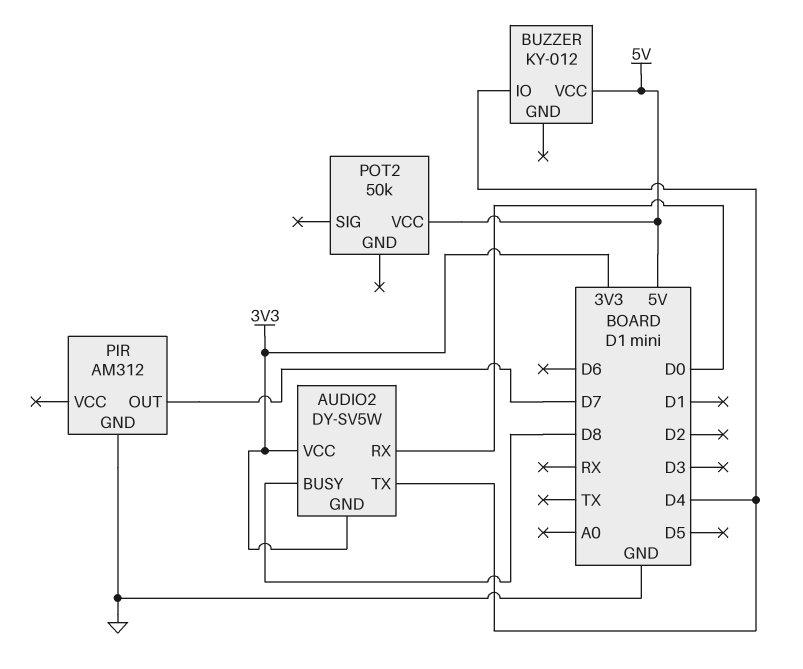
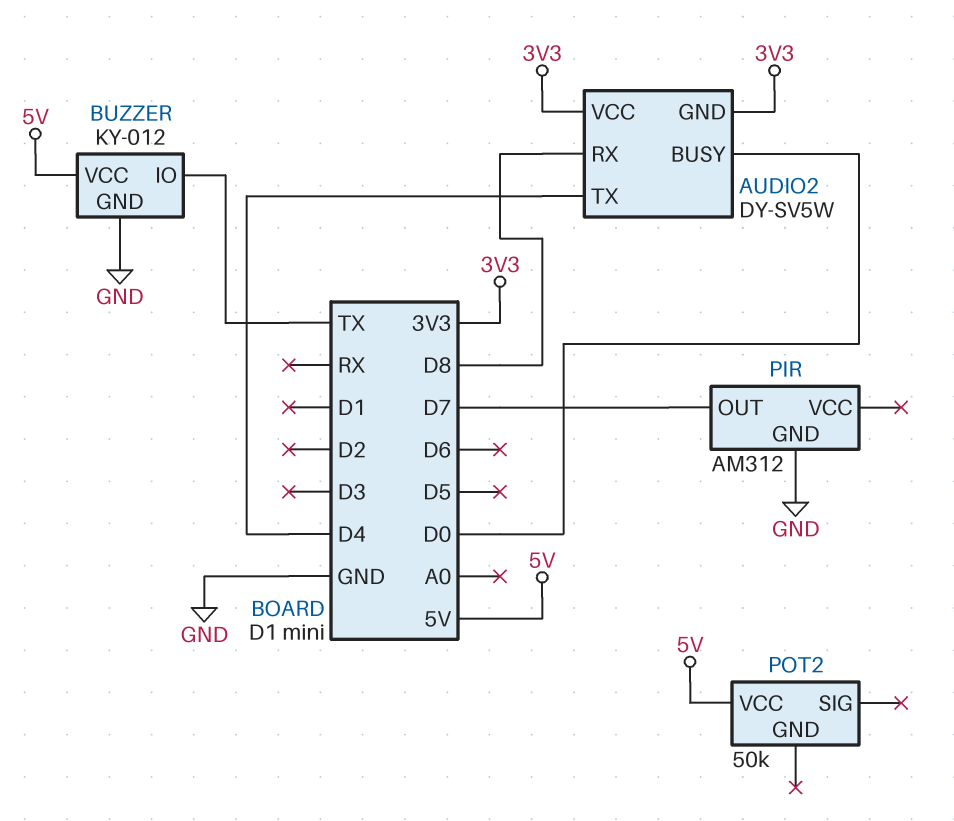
AUDIO2 pin BUSY: D8 -> D0
AUDIO2 pin RX: D0 -> D8
BUZZER pin GND: none -> GND
BUZZER pin IO: D4 -> TX

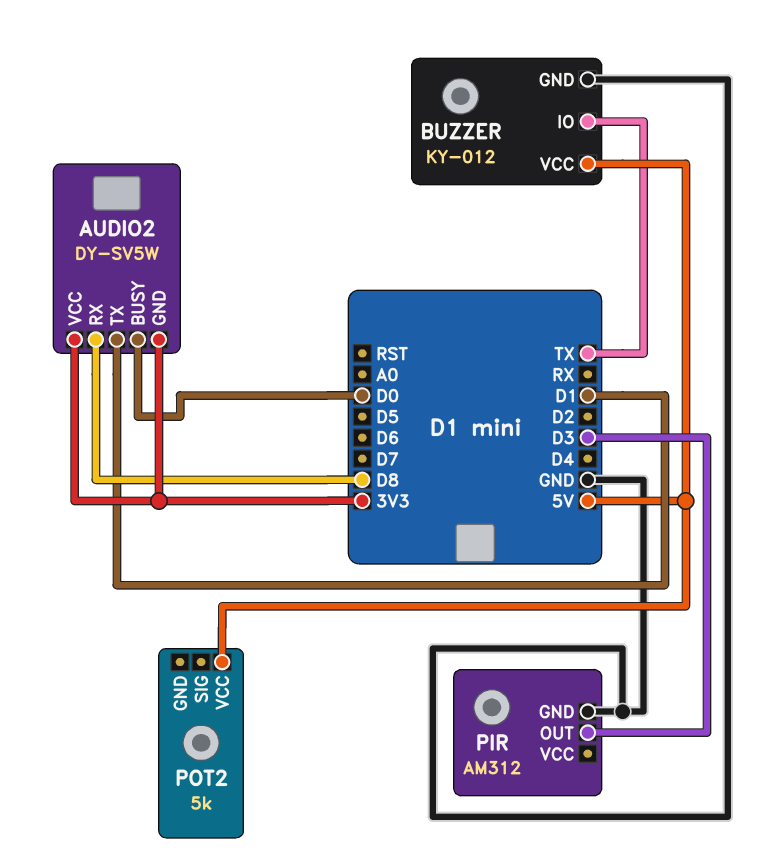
AUDIO2 pin TX: D4 -> D1
PIR pin OUT: D7 -> D3
POT2: 50k -> 5k

